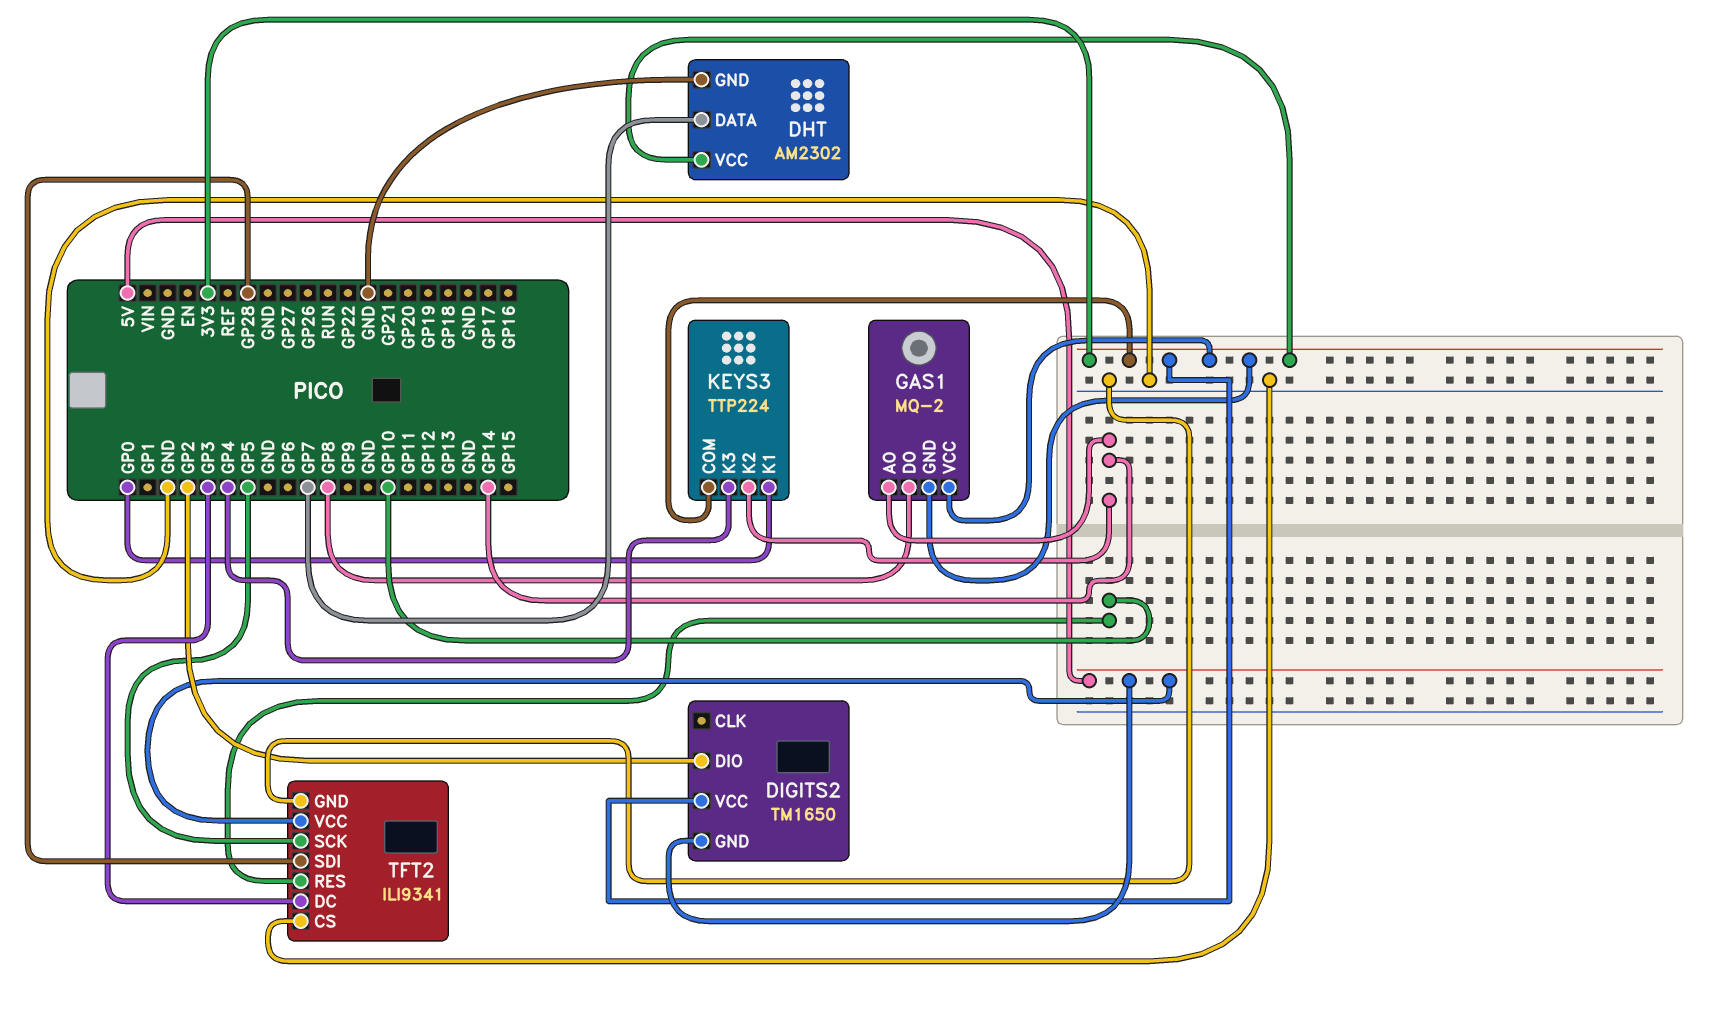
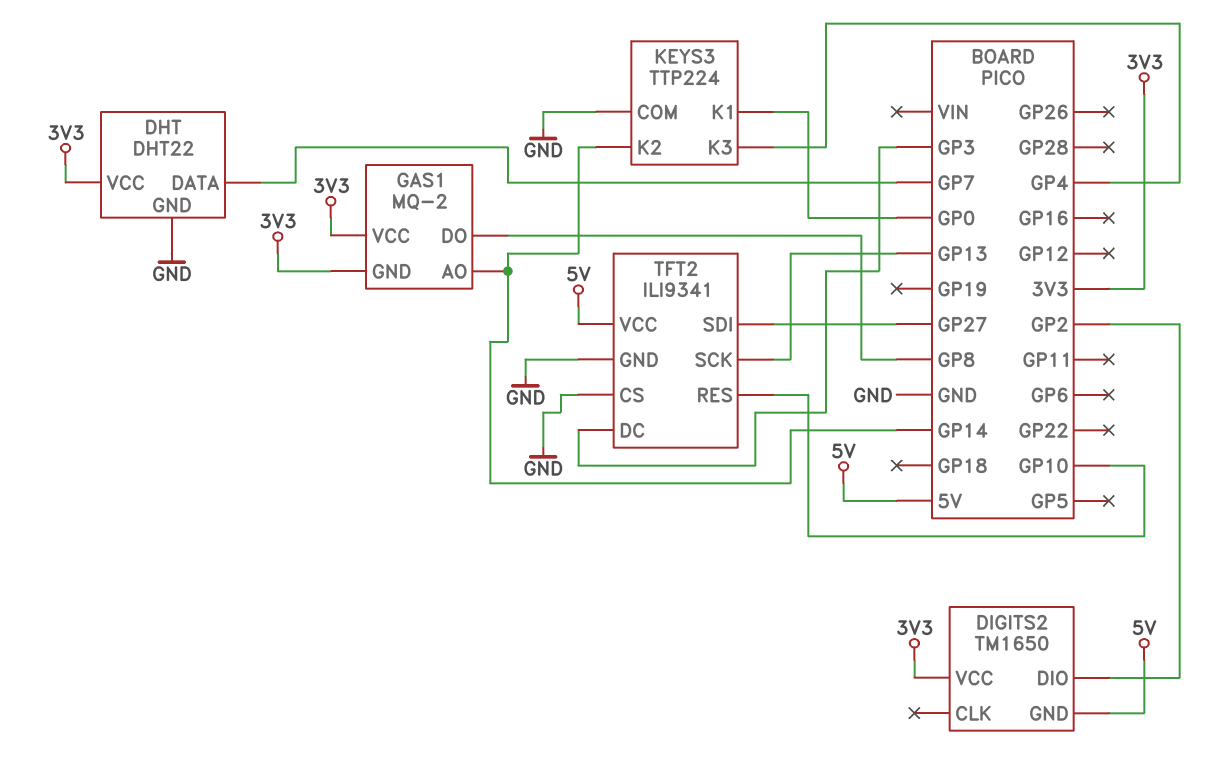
DHT: AM2302 -> DHT22
KEYS3 pin COM: 3V3 -> GND
TFT2 pin SCK: GP5 -> GP13
TFT2 pin SDI: GP28 -> GP27

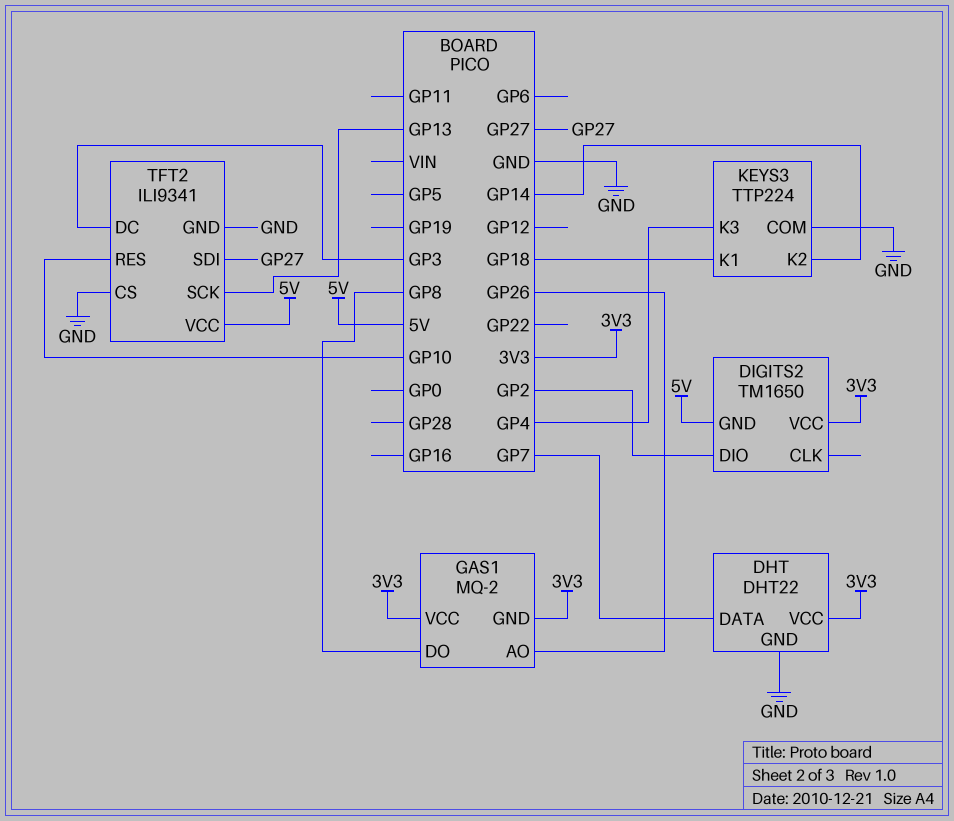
GAS1 pin AO: GP14 -> GP26
KEYS3 pin K1: GP0 -> GP18

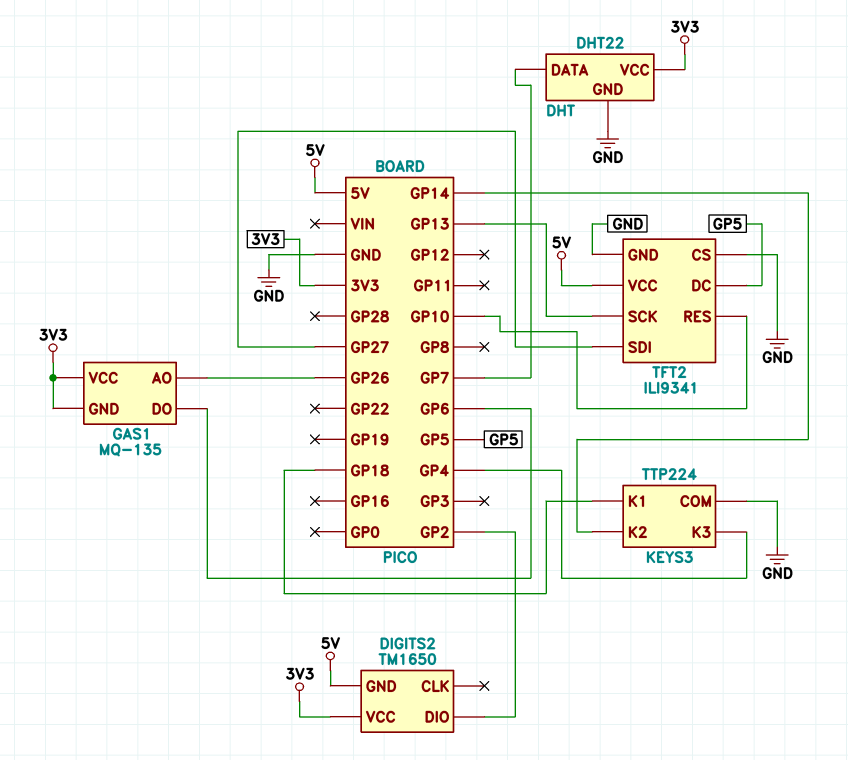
GAS1: MQ-2 -> MQ-135
GAS1 pin DO: GP8 -> GP6
TFT2 pin DC: GP3 -> GP5

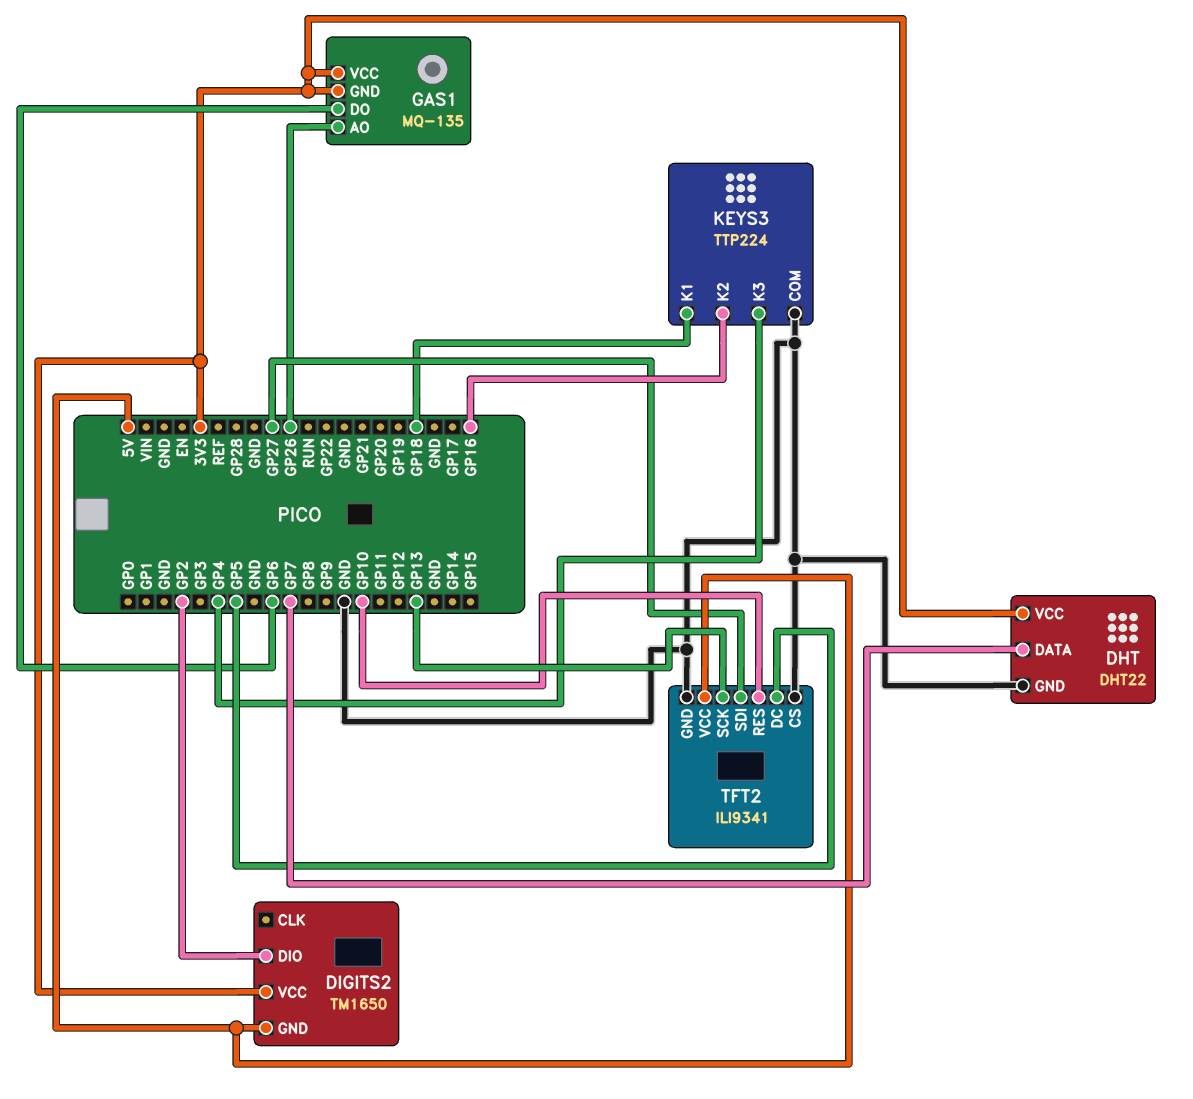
KEYS3 pin K2: GP14 -> GP16

